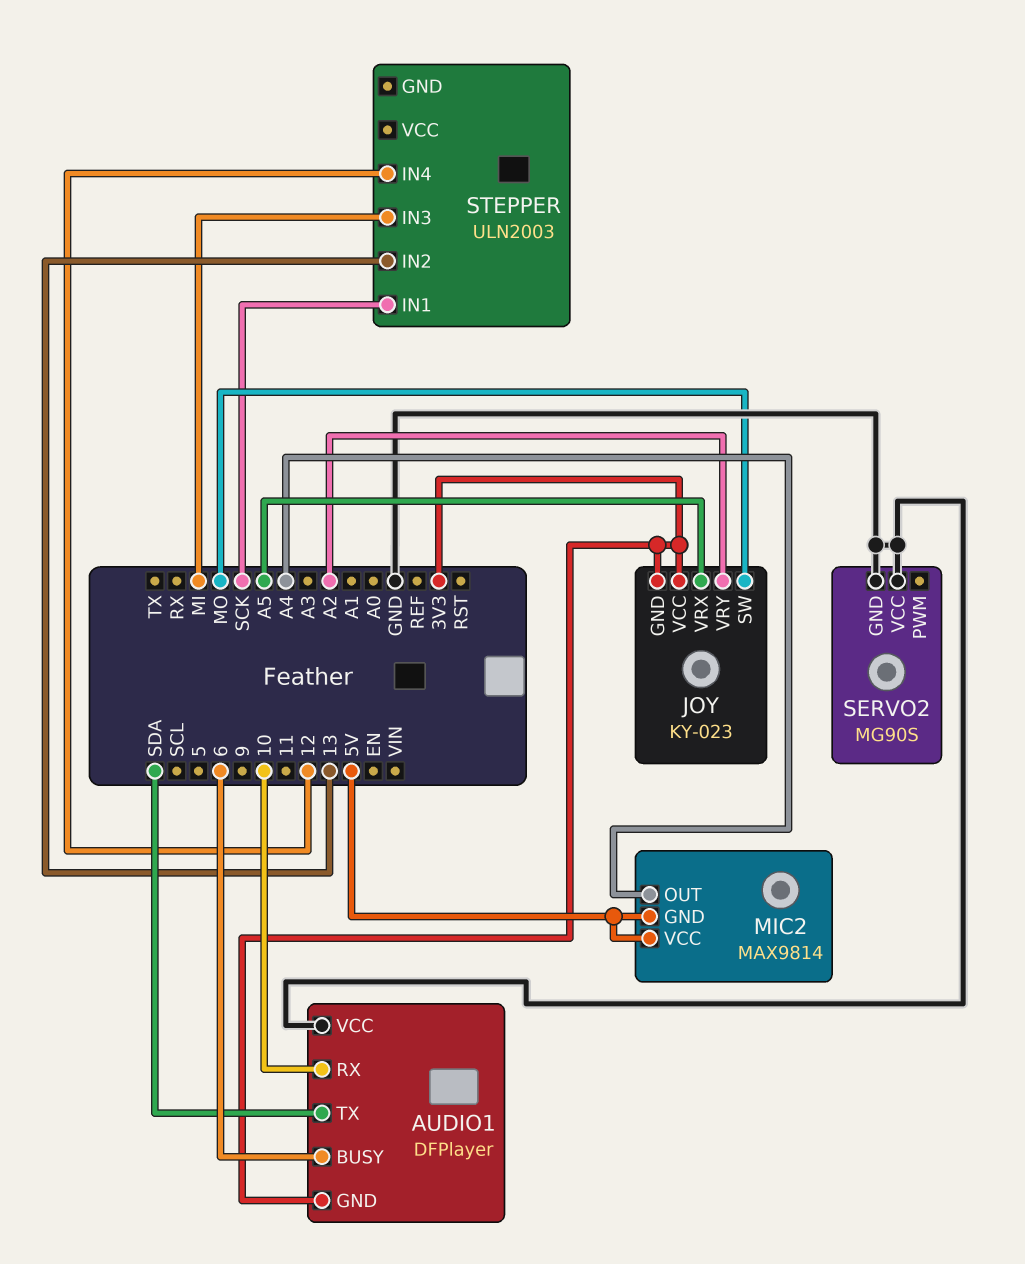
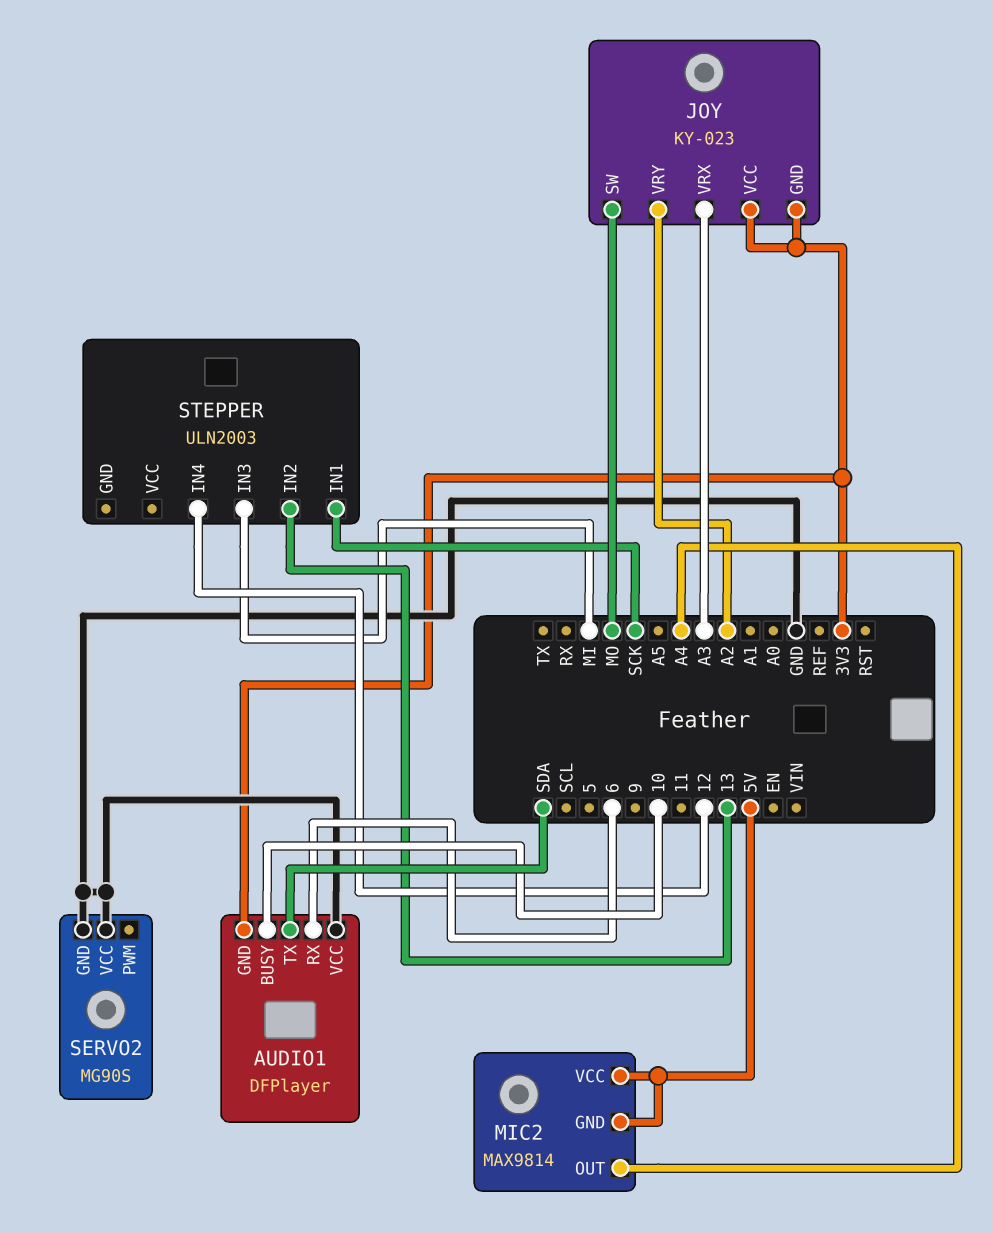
AUDIO1 pin BUSY: 6 -> 10
AUDIO1 pin RX: 10 -> 6
JOY pin VRX: A5 -> A3

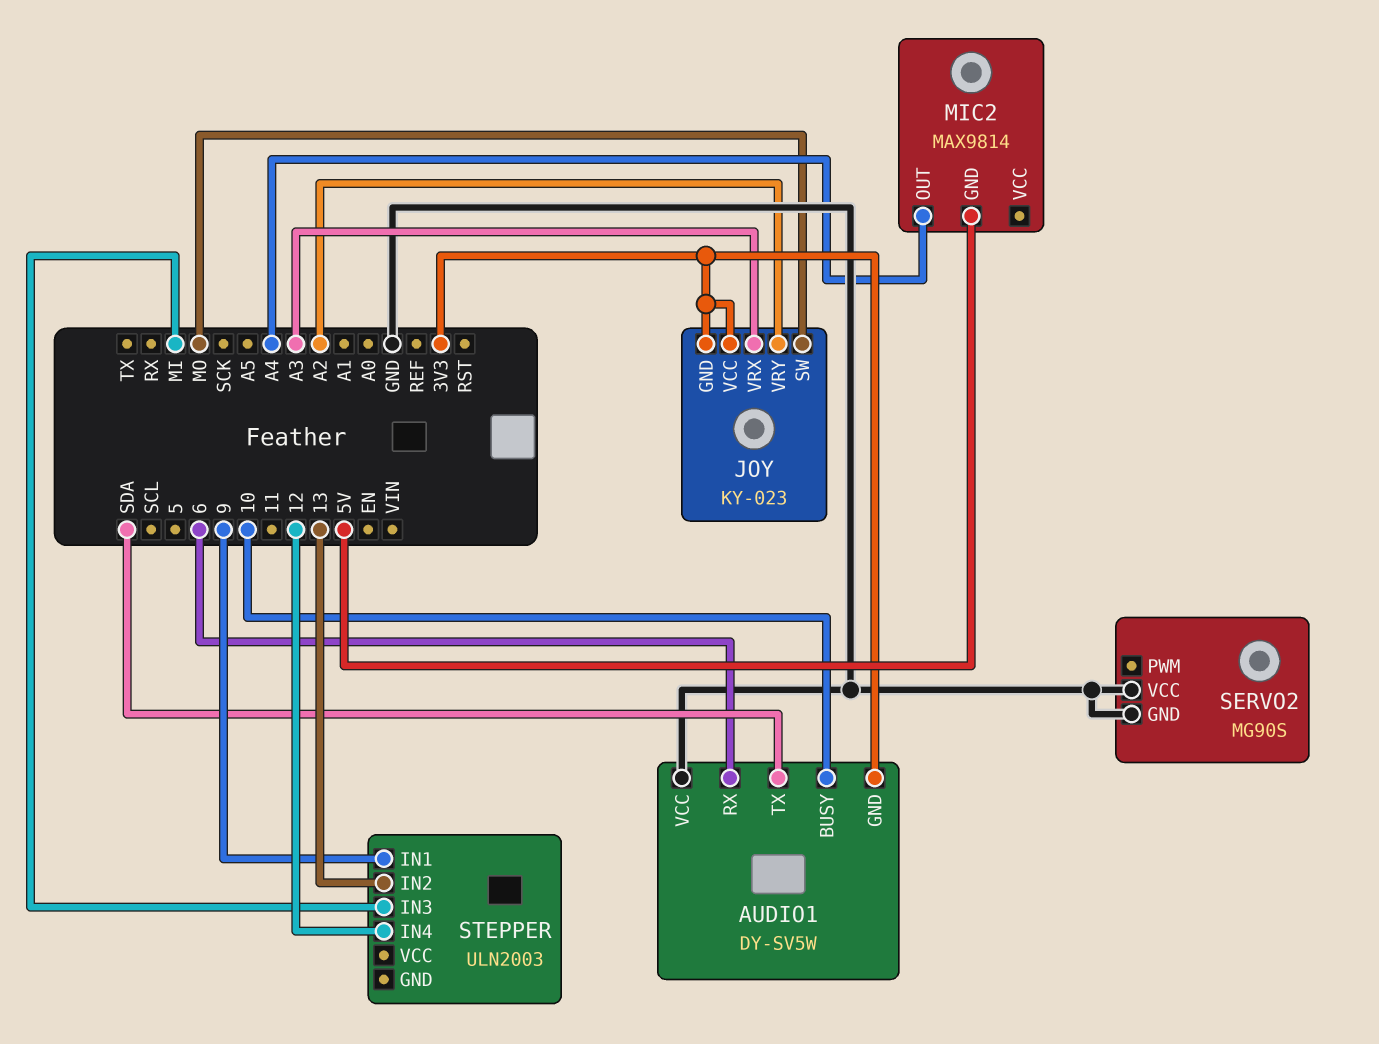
AUDIO1: DFPlayer -> DY-SV5W
MIC2 pin VCC: 5V -> none
STEPPER pin IN1: SCK -> 9

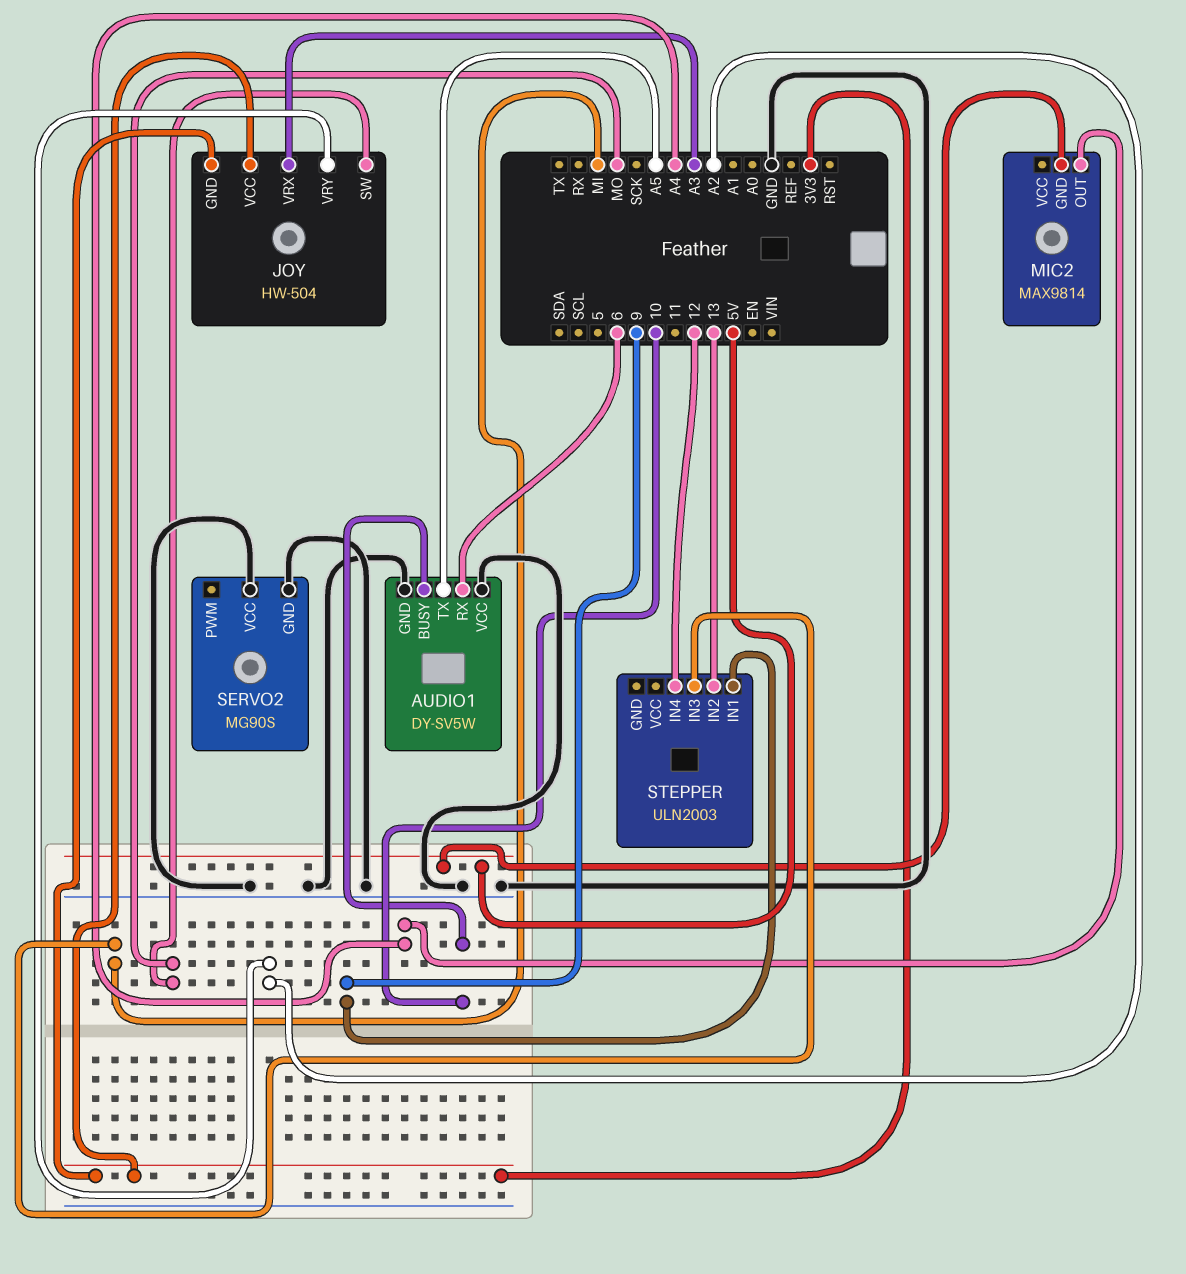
AUDIO1 pin GND: 3V3 -> GND
AUDIO1 pin TX: SDA -> A5
JOY: KY-023 -> HW-504

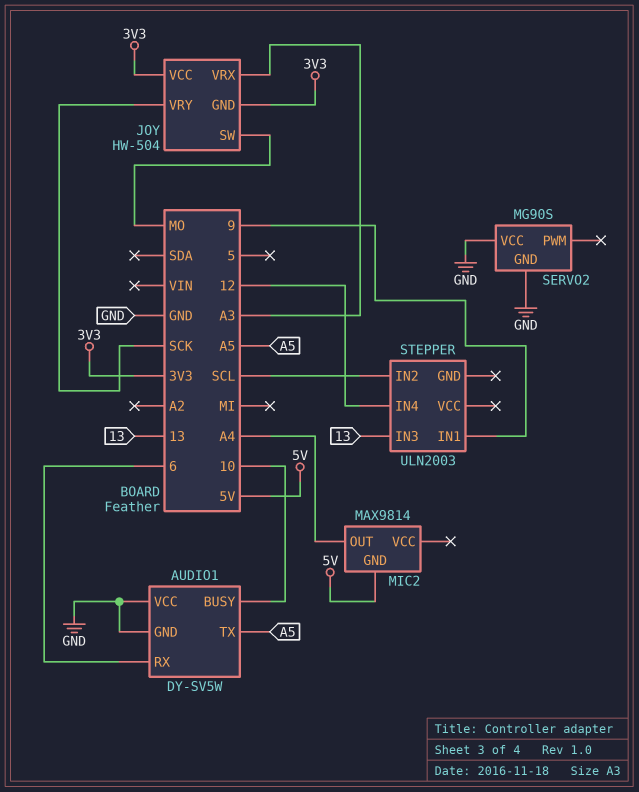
JOY pin VRY: A2 -> SCK
STEPPER pin IN2: 13 -> SCL
STEPPER pin IN3: MI -> 13

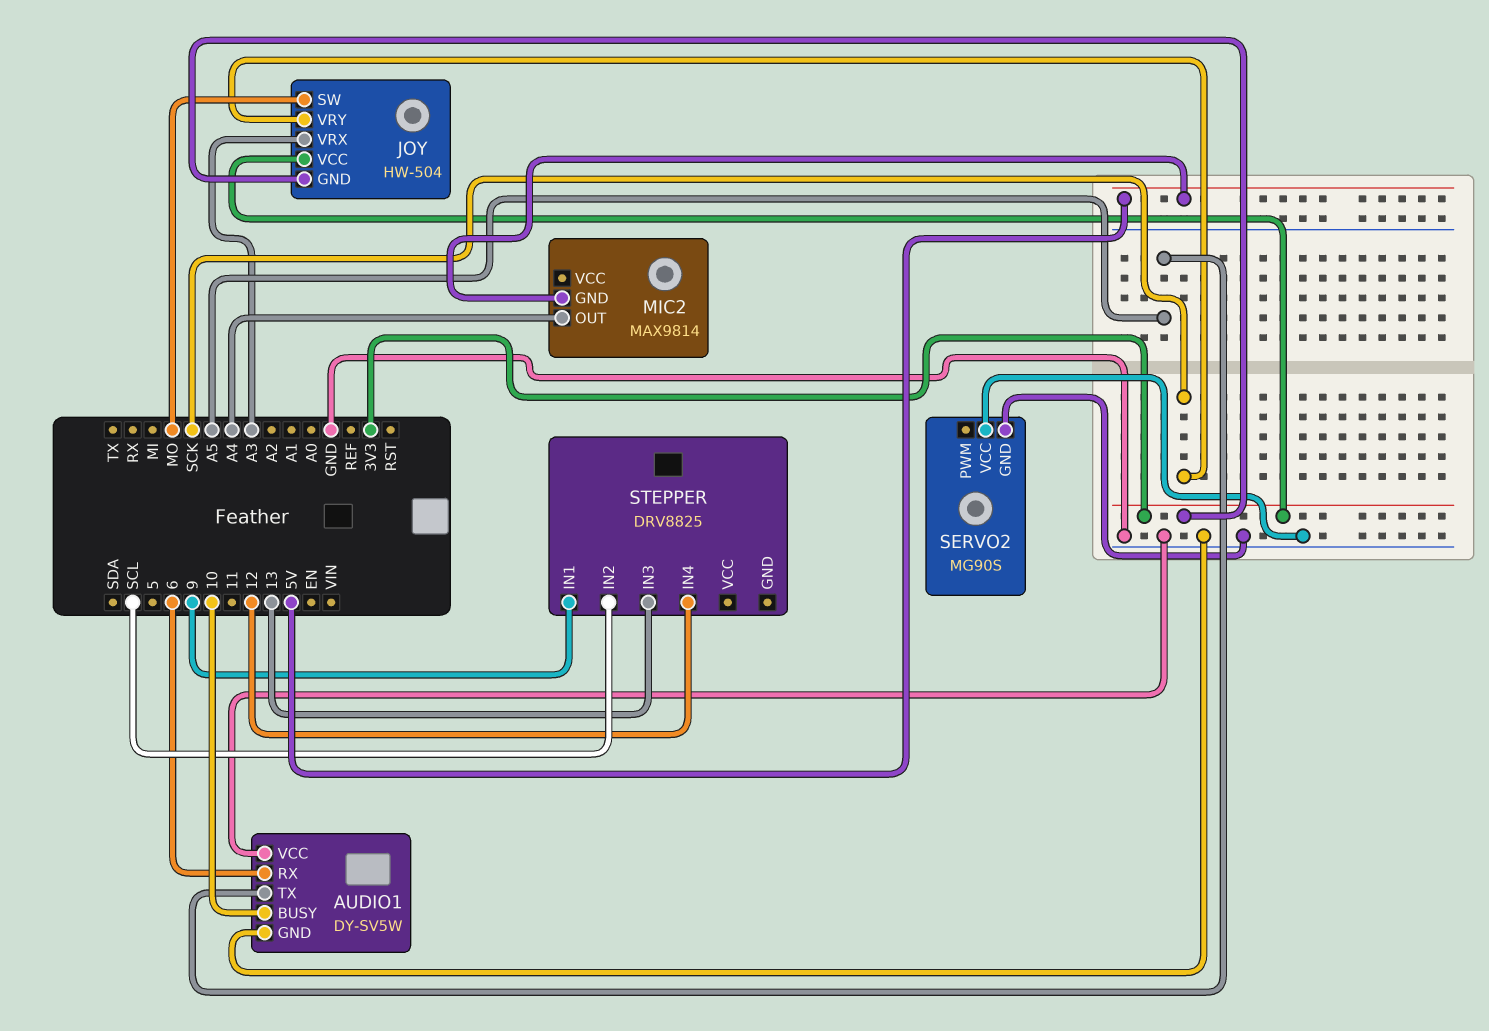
STEPPER: ULN2003 -> DRV8825

